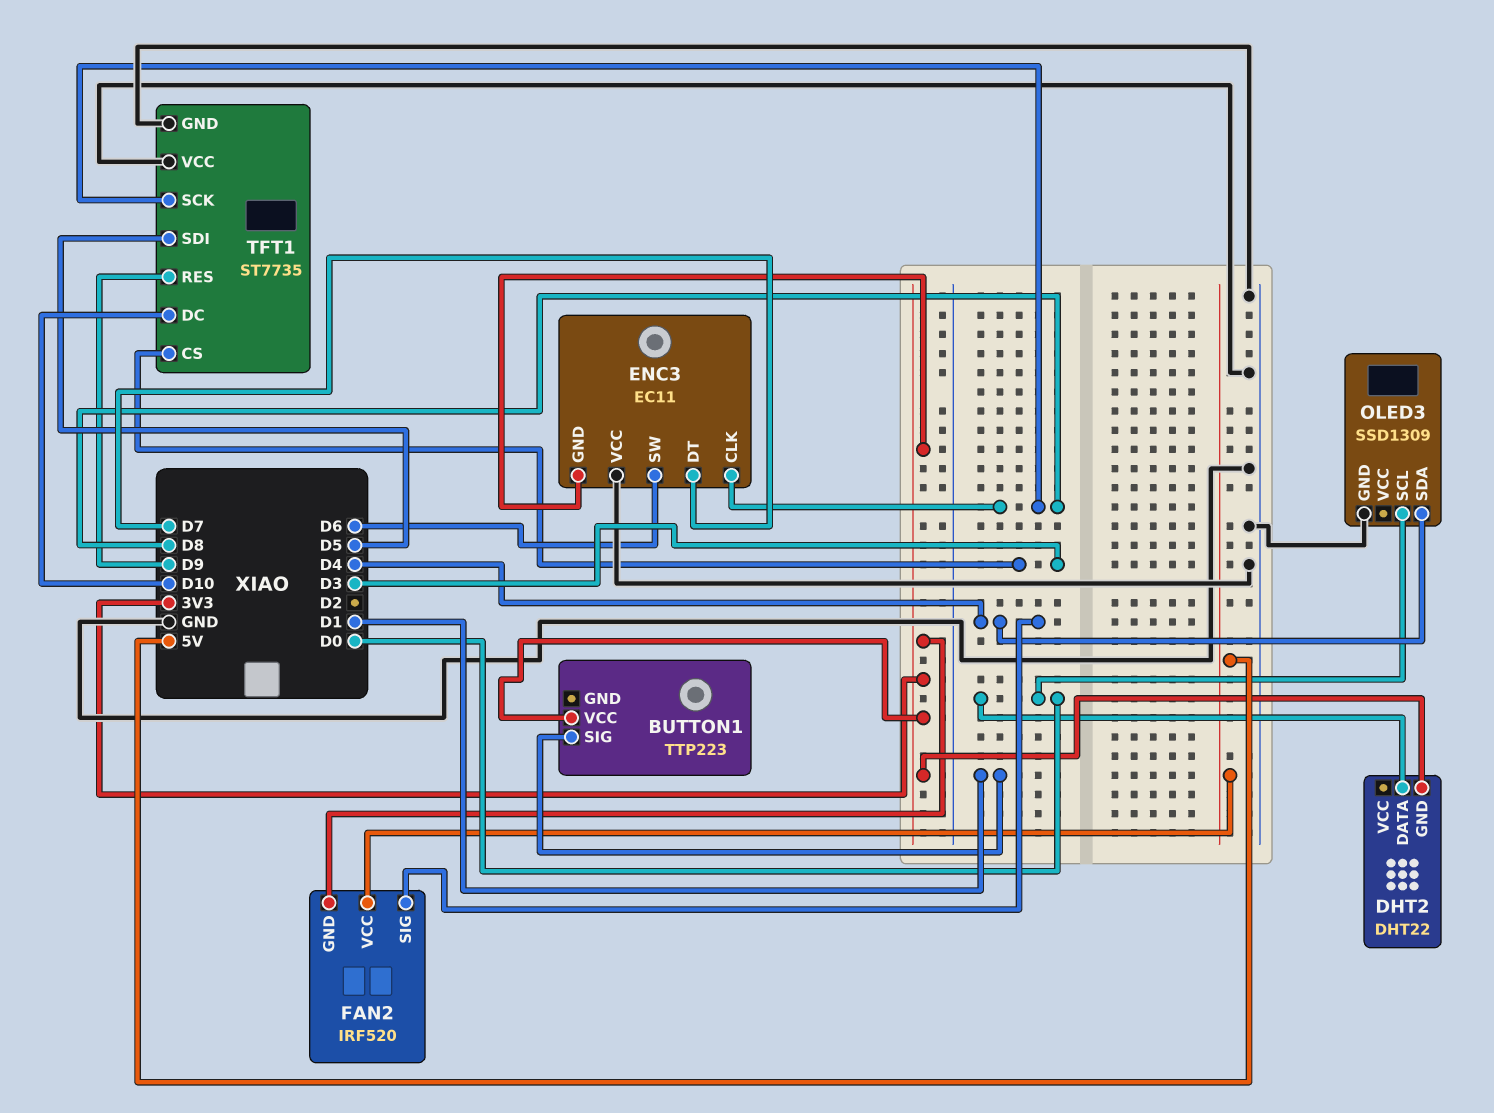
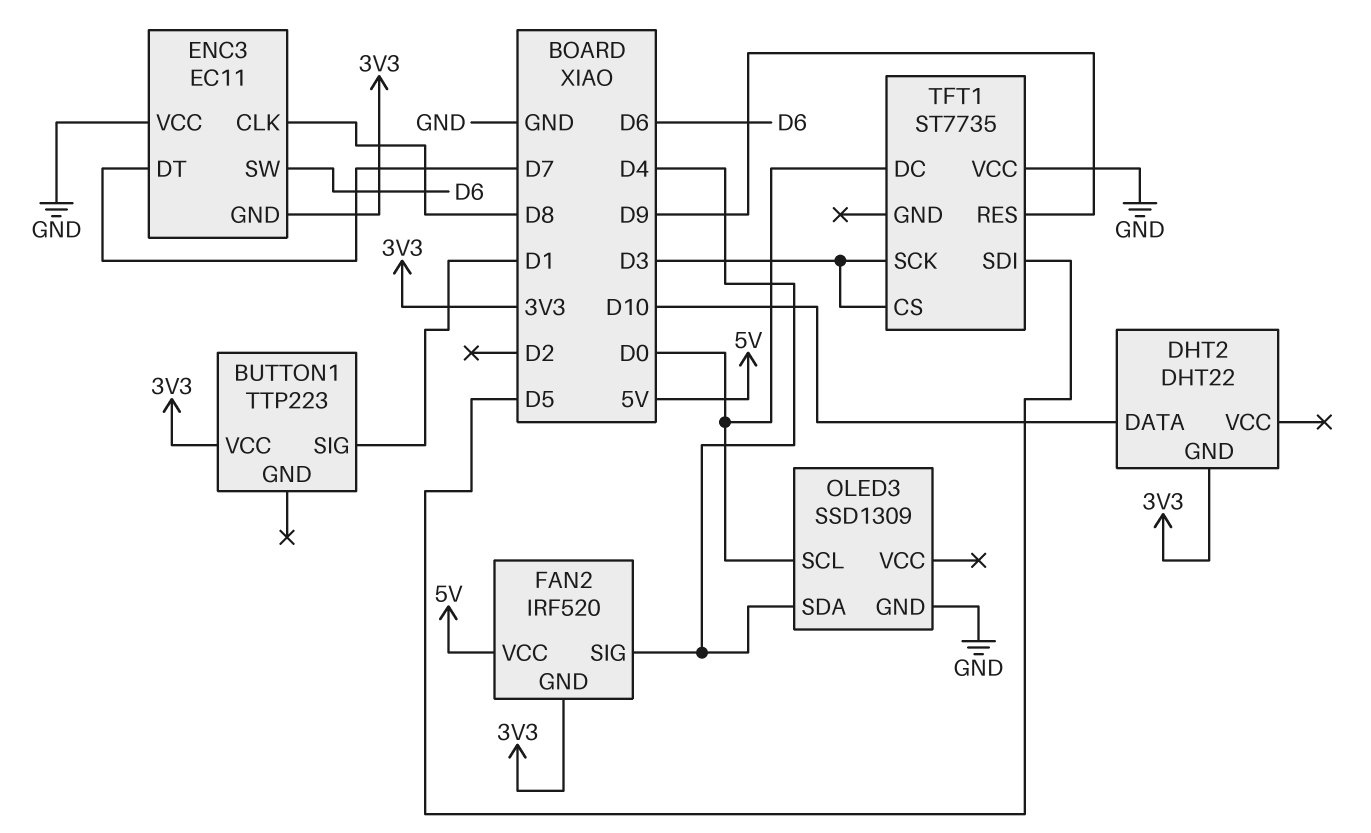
DHT2 pin DATA: D0 -> D10
TFT1 pin DC: D10 -> D0
TFT1 pin GND: GND -> none
TFT1 pin SCK: D8 -> D3

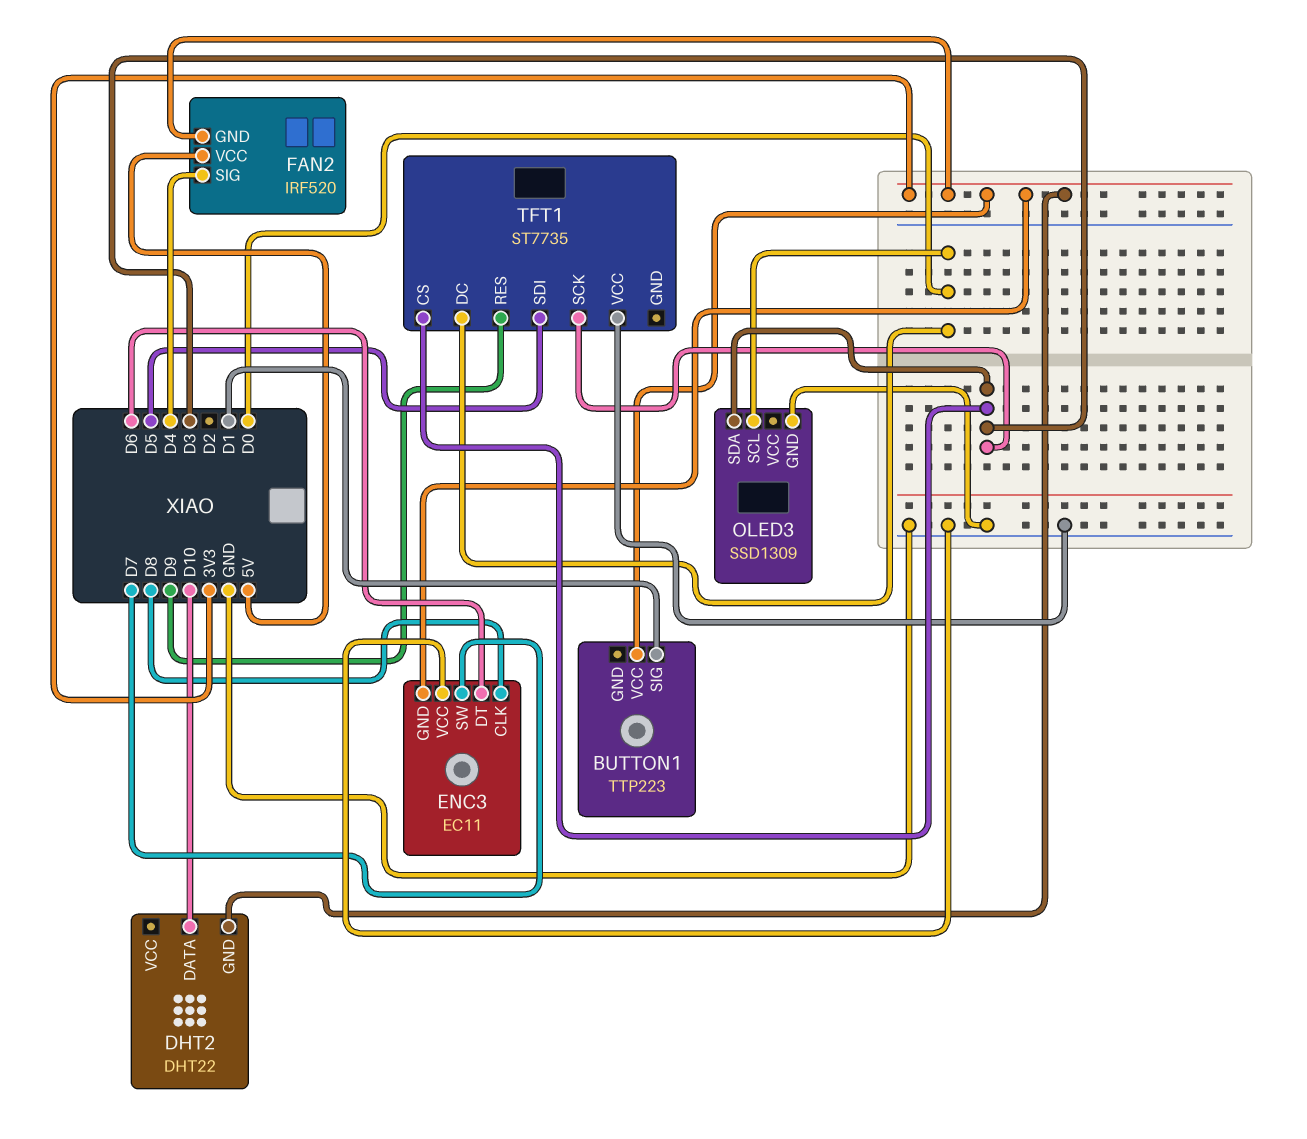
ENC3 pin DT: D7 -> D6
ENC3 pin SW: D6 -> D7
OLED3 pin SDA: D4 -> D3

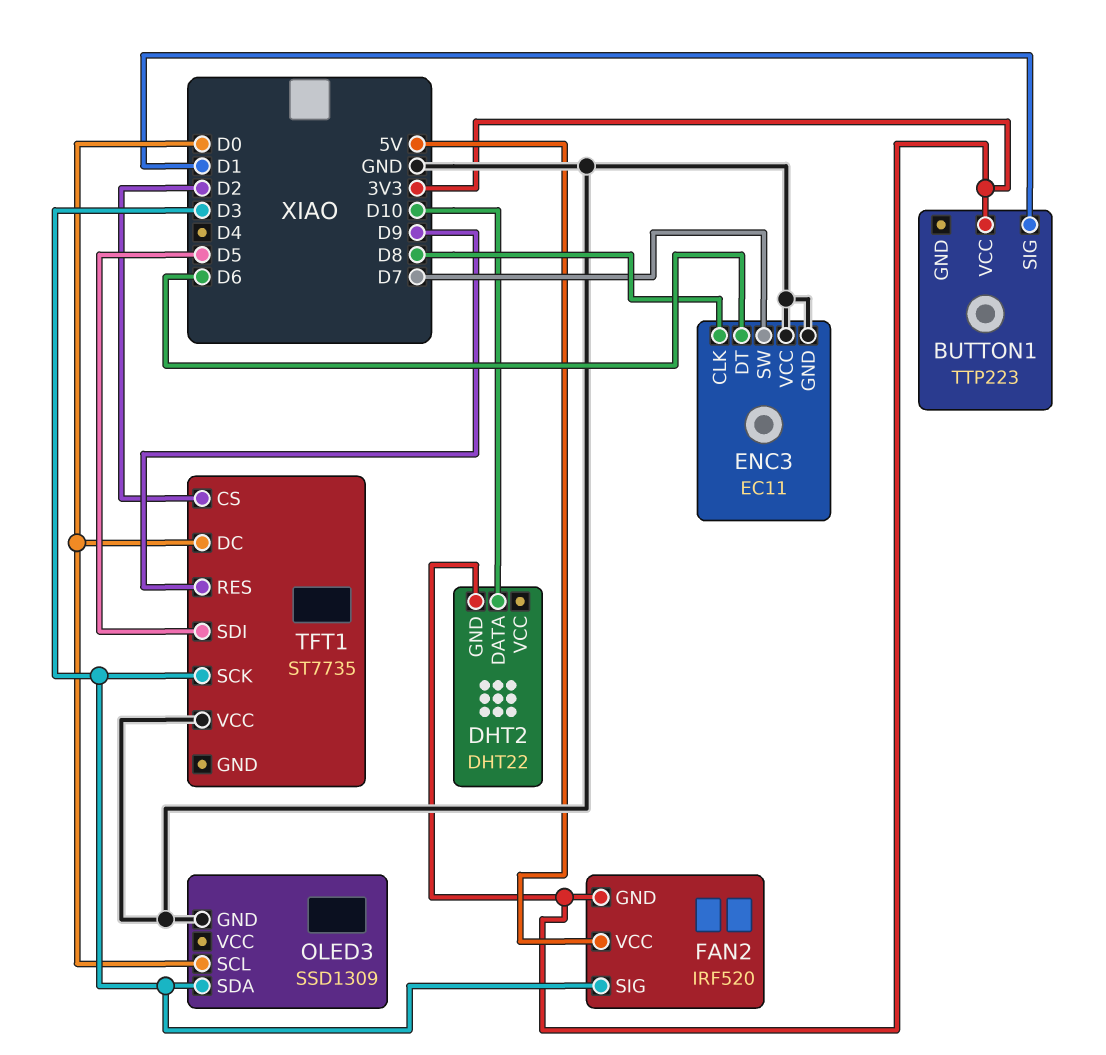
ENC3 pin GND: 3V3 -> GND
FAN2 pin SIG: D4 -> D3
TFT1 pin CS: D3 -> D2

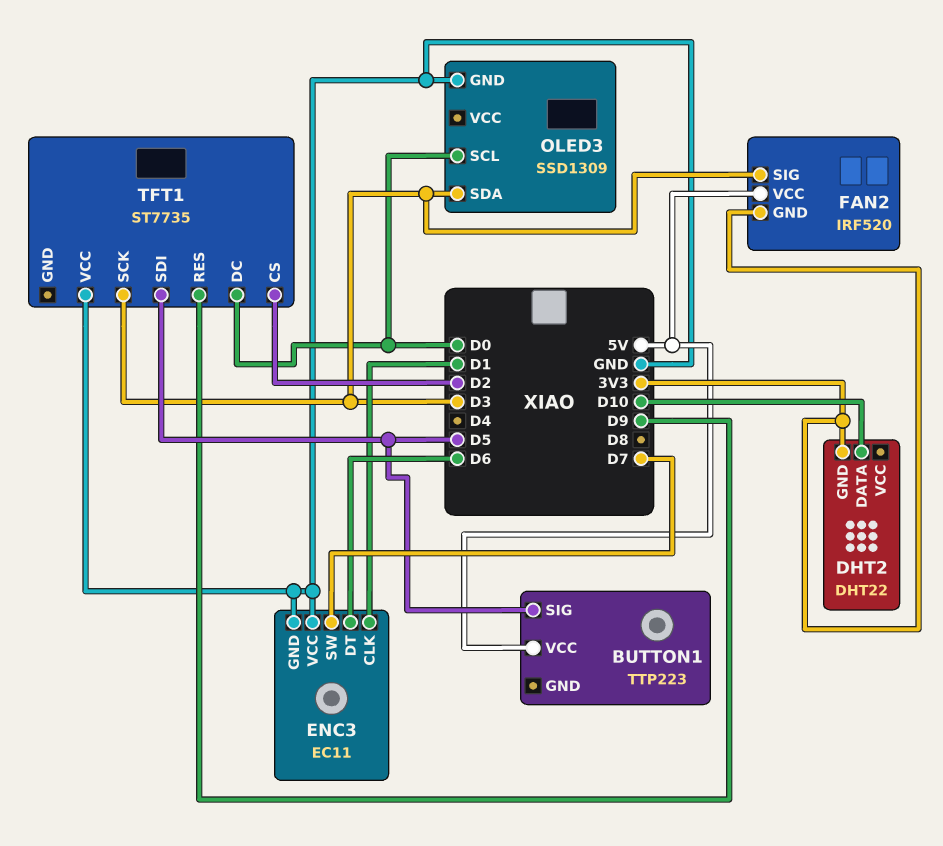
BUTTON1 pin SIG: D1 -> D5
BUTTON1 pin VCC: 3V3 -> 5V
ENC3 pin CLK: D8 -> D1

